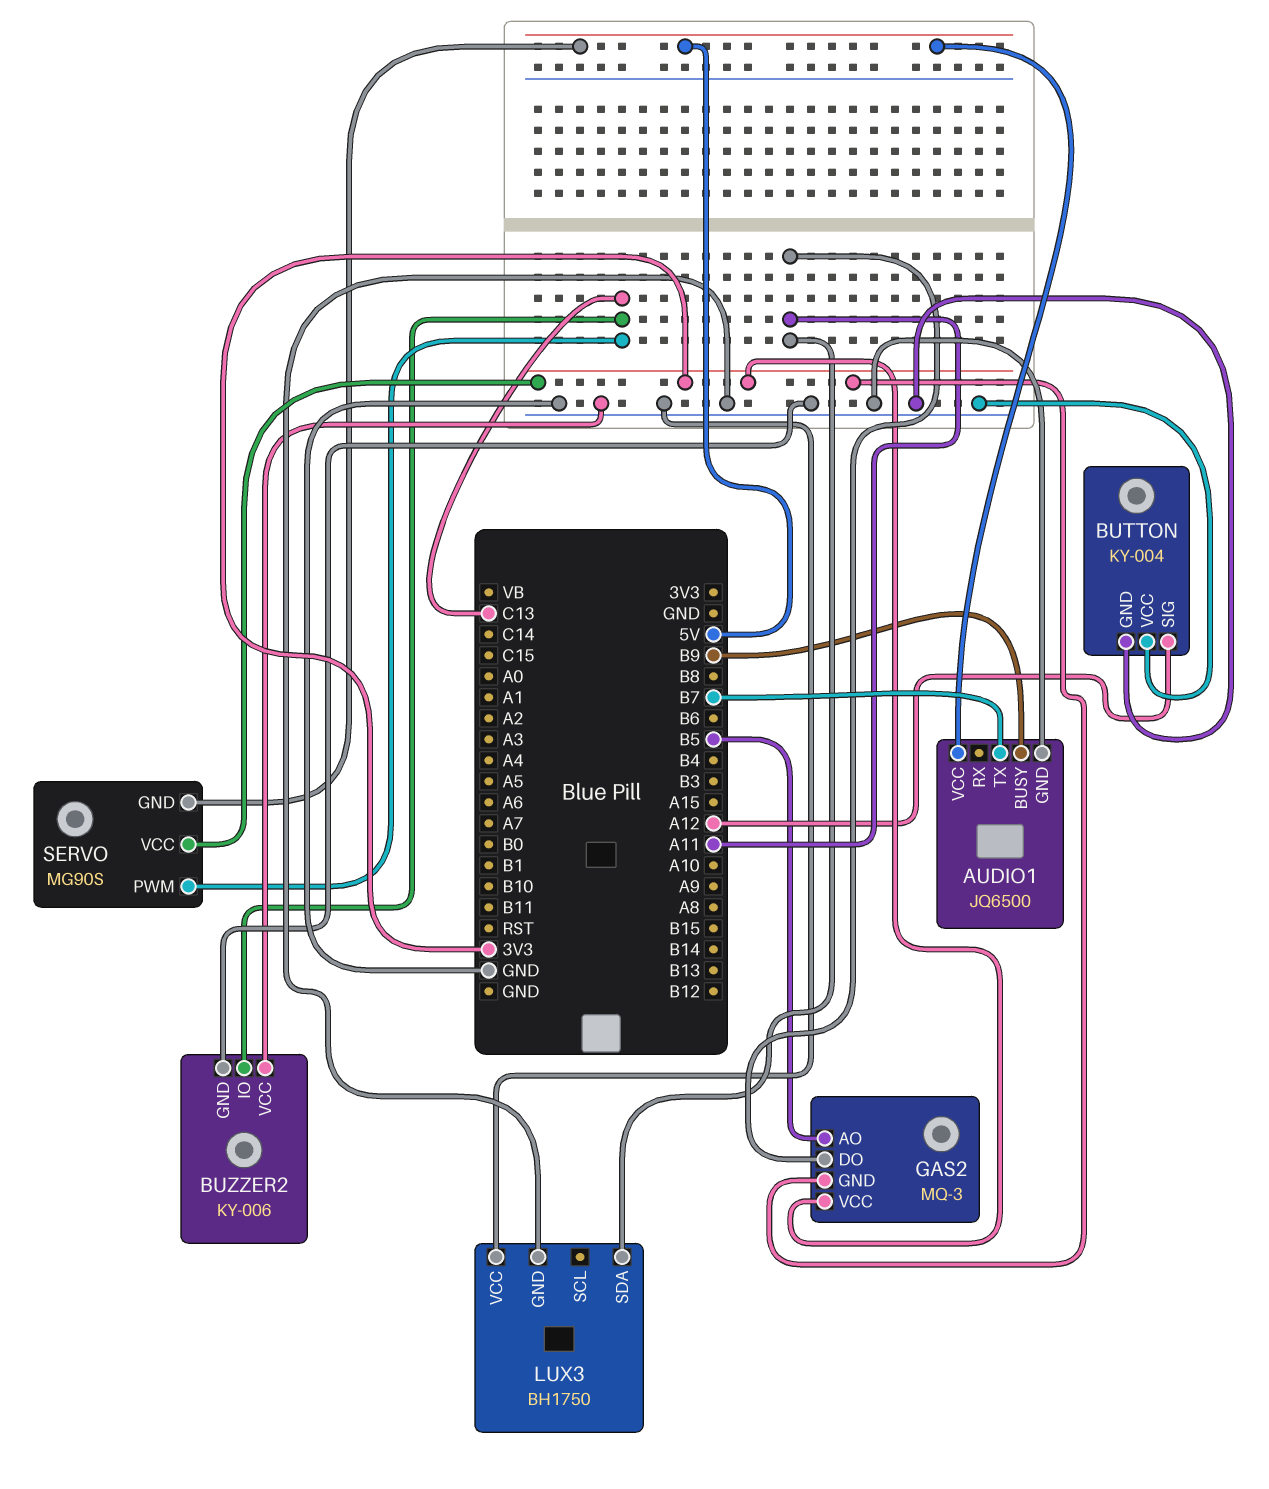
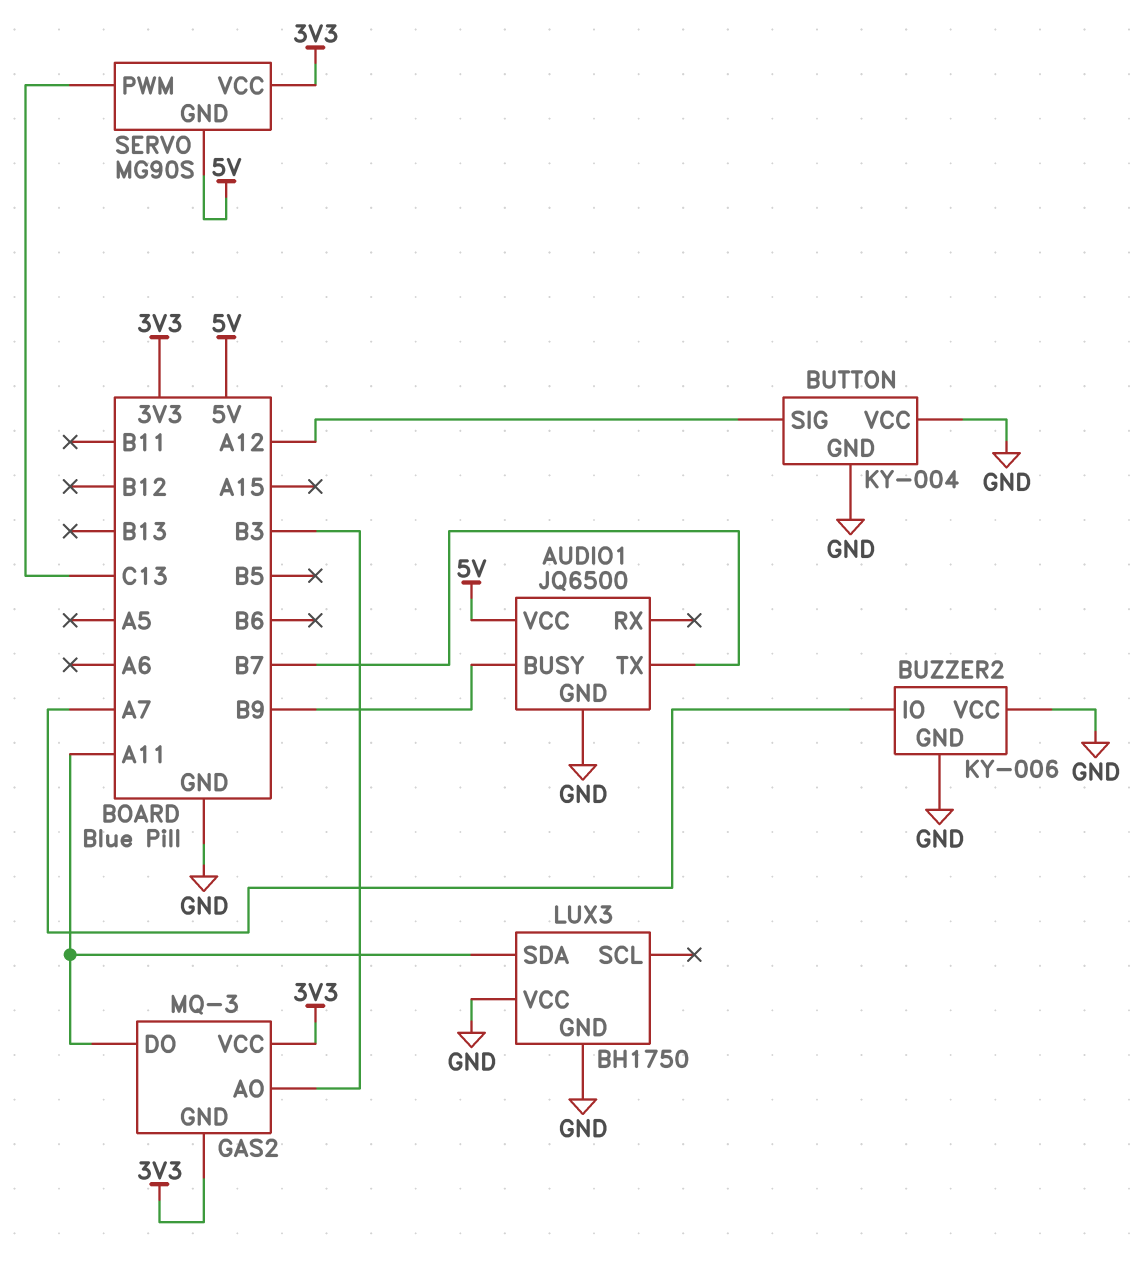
BUZZER2 pin IO: C13 -> A7
GAS2 pin AO: B5 -> B3

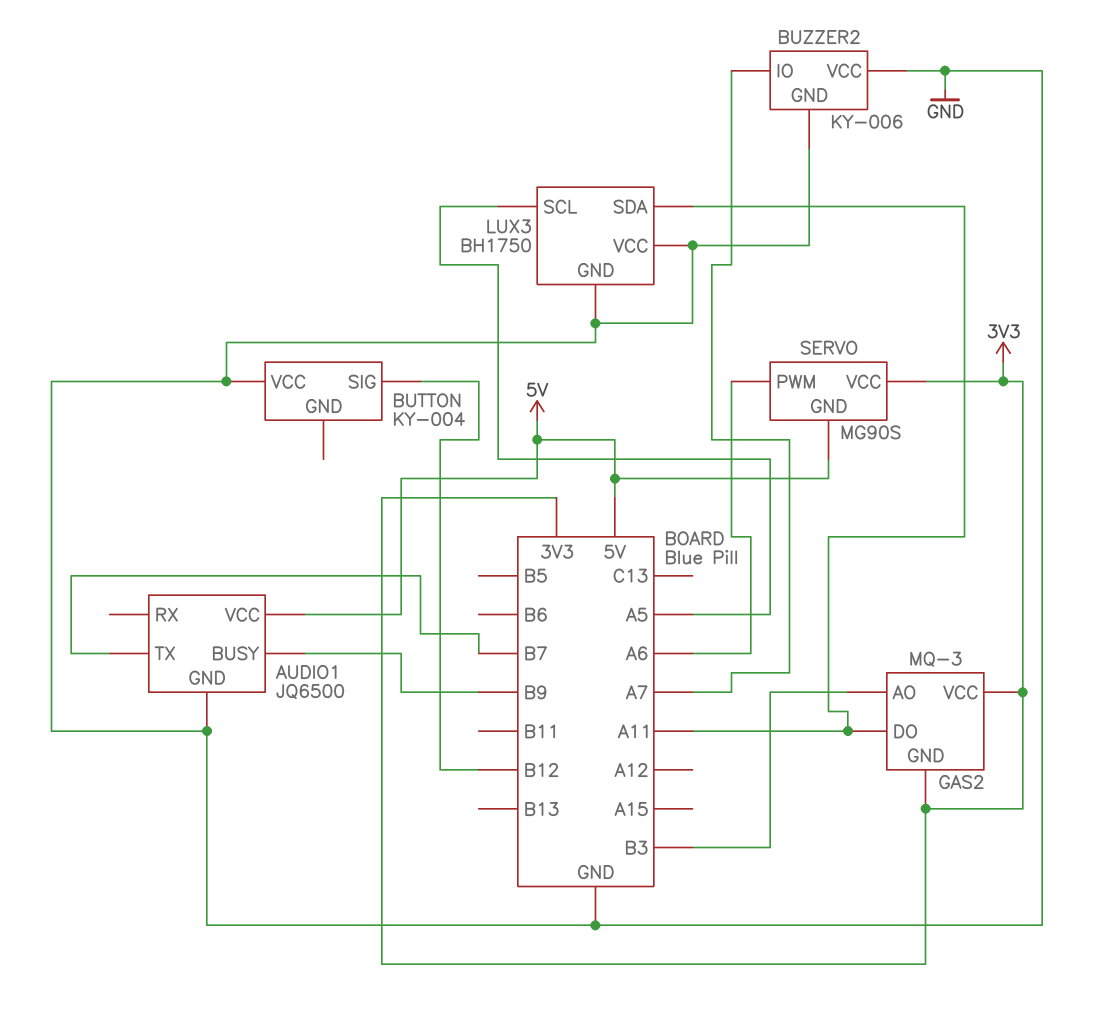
BUTTON pin GND: GND -> none
BUTTON pin SIG: A12 -> B12
LUX3 pin SCL: none -> A5
SERVO pin PWM: C13 -> A6

